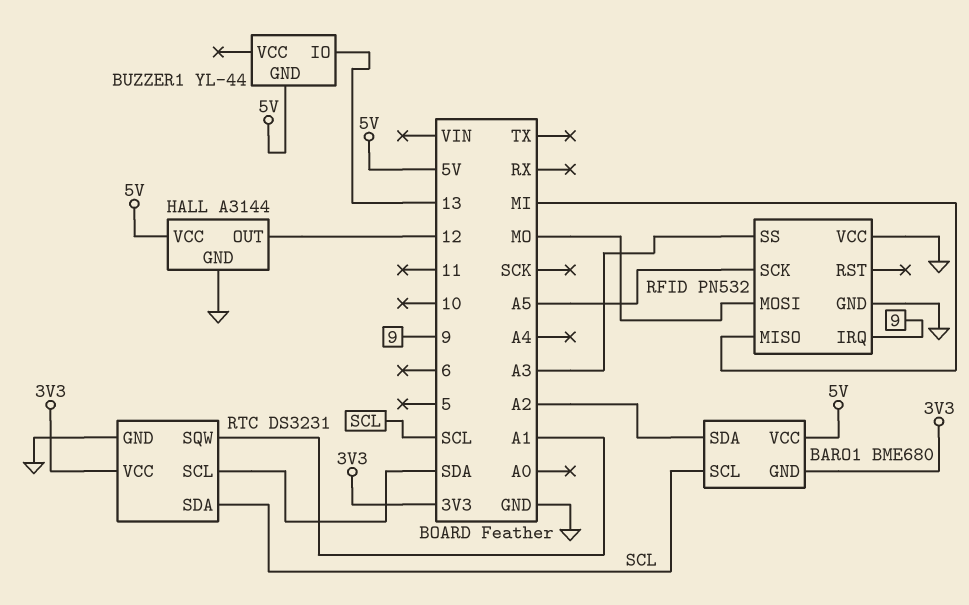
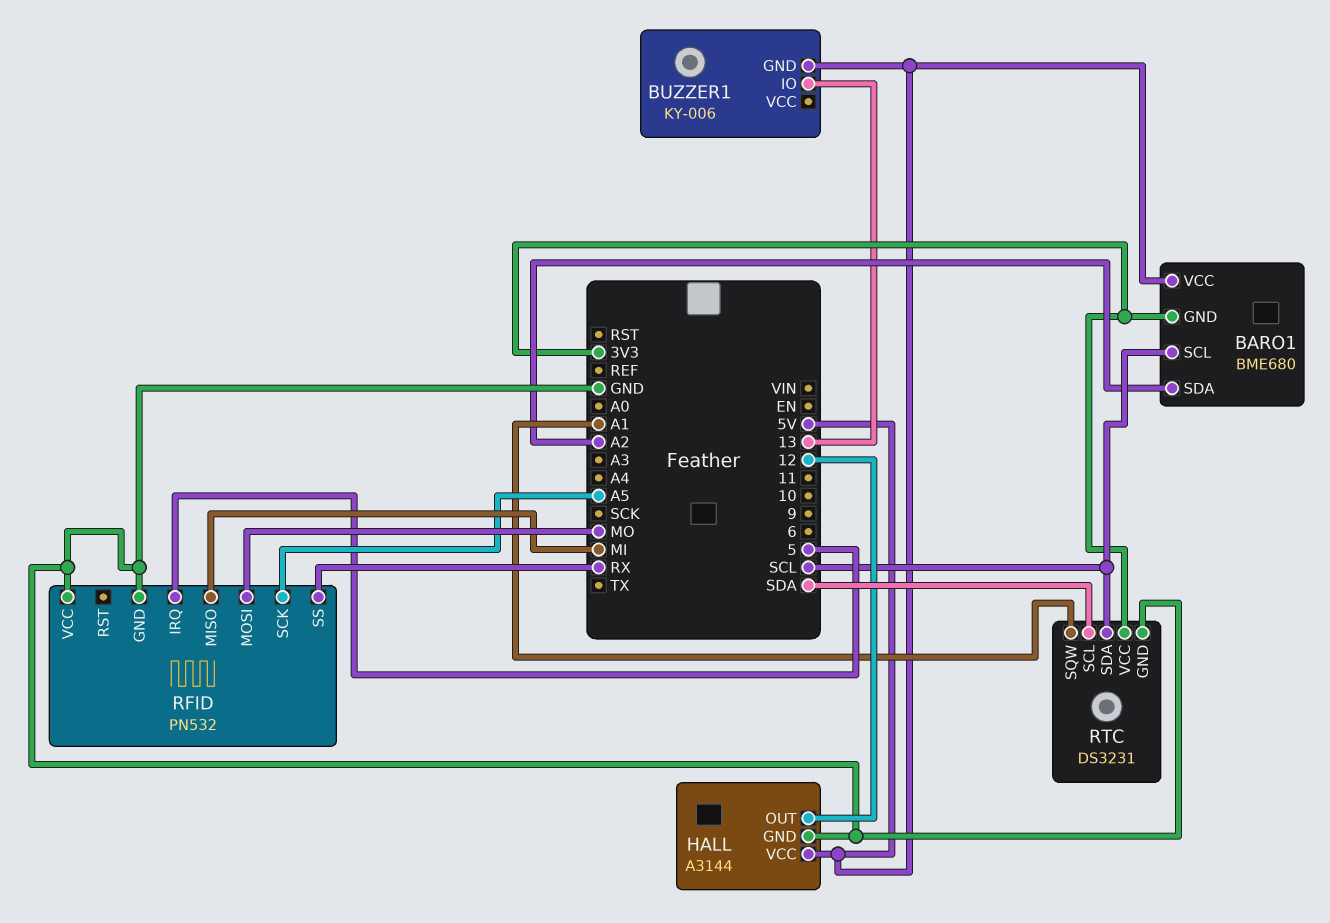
BUZZER1: YL-44 -> KY-006
RFID pin IRQ: 9 -> 5
RFID pin SS: A3 -> RX

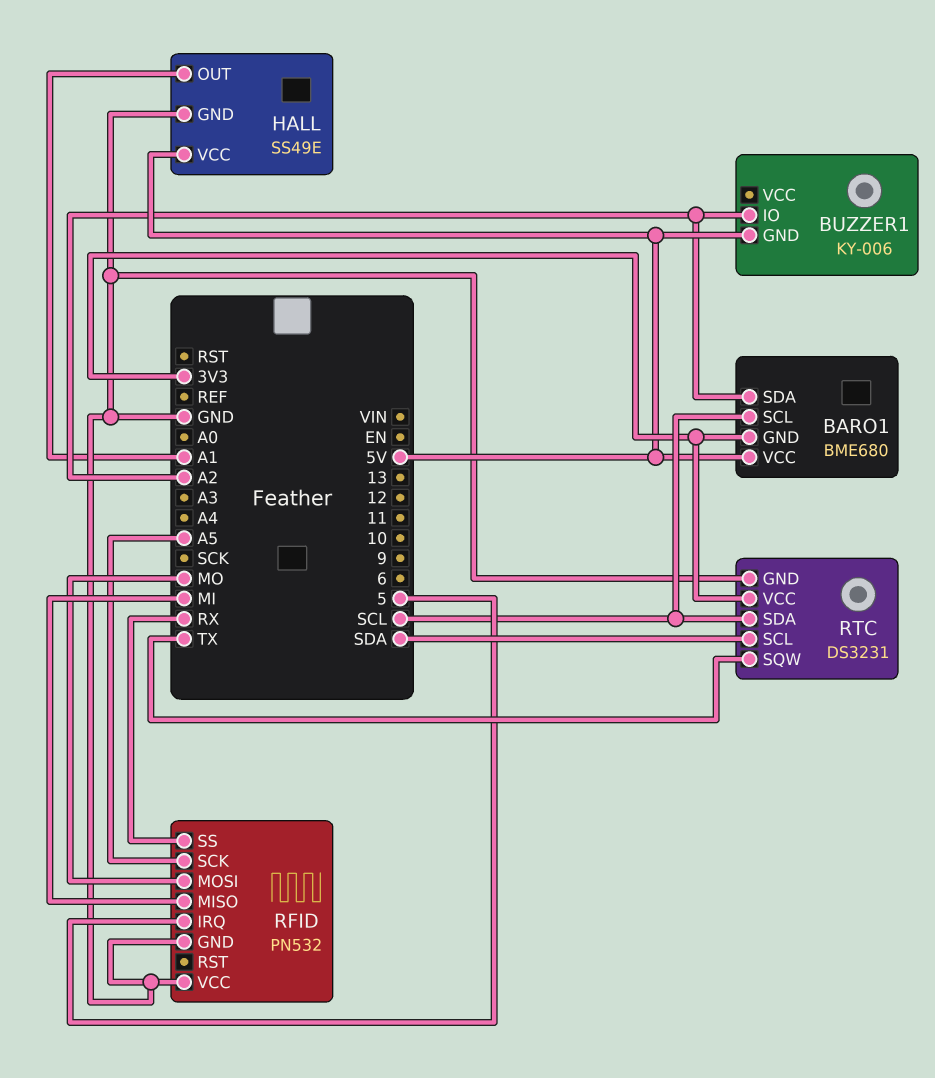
BUZZER1 pin IO: 13 -> A2
HALL: A3144 -> SS49E
HALL pin OUT: 12 -> A1
RTC pin SQW: A1 -> TX

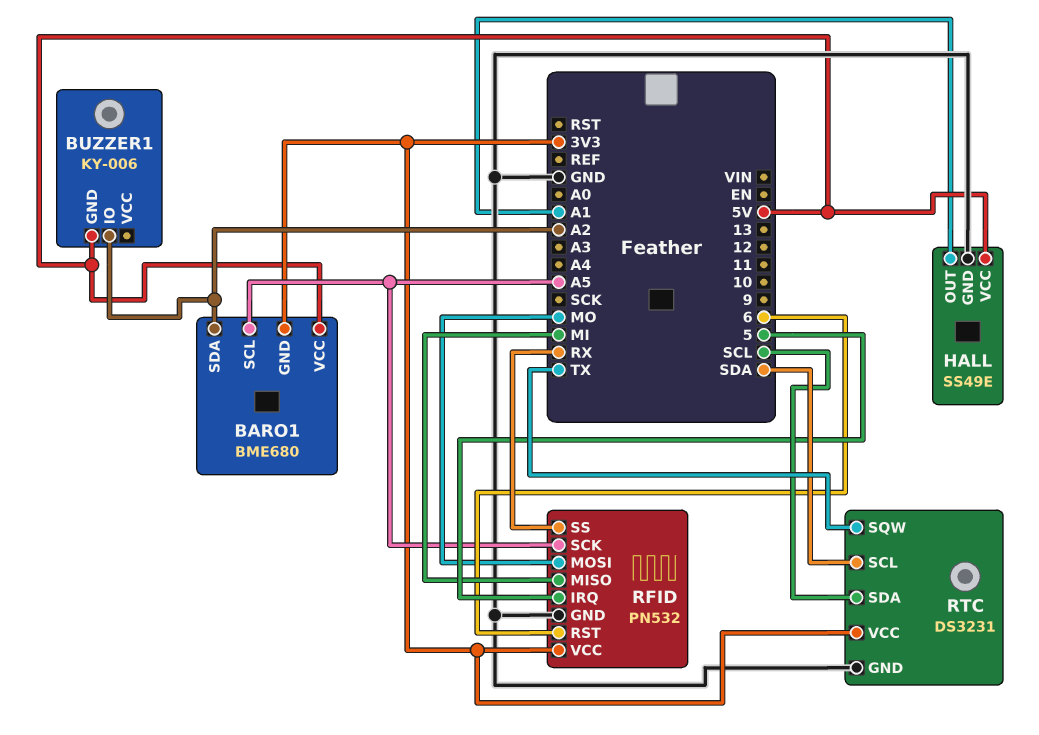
BARO1 pin SCL: SCL -> A5
RFID pin RST: none -> 6
RFID pin VCC: GND -> 3V3

